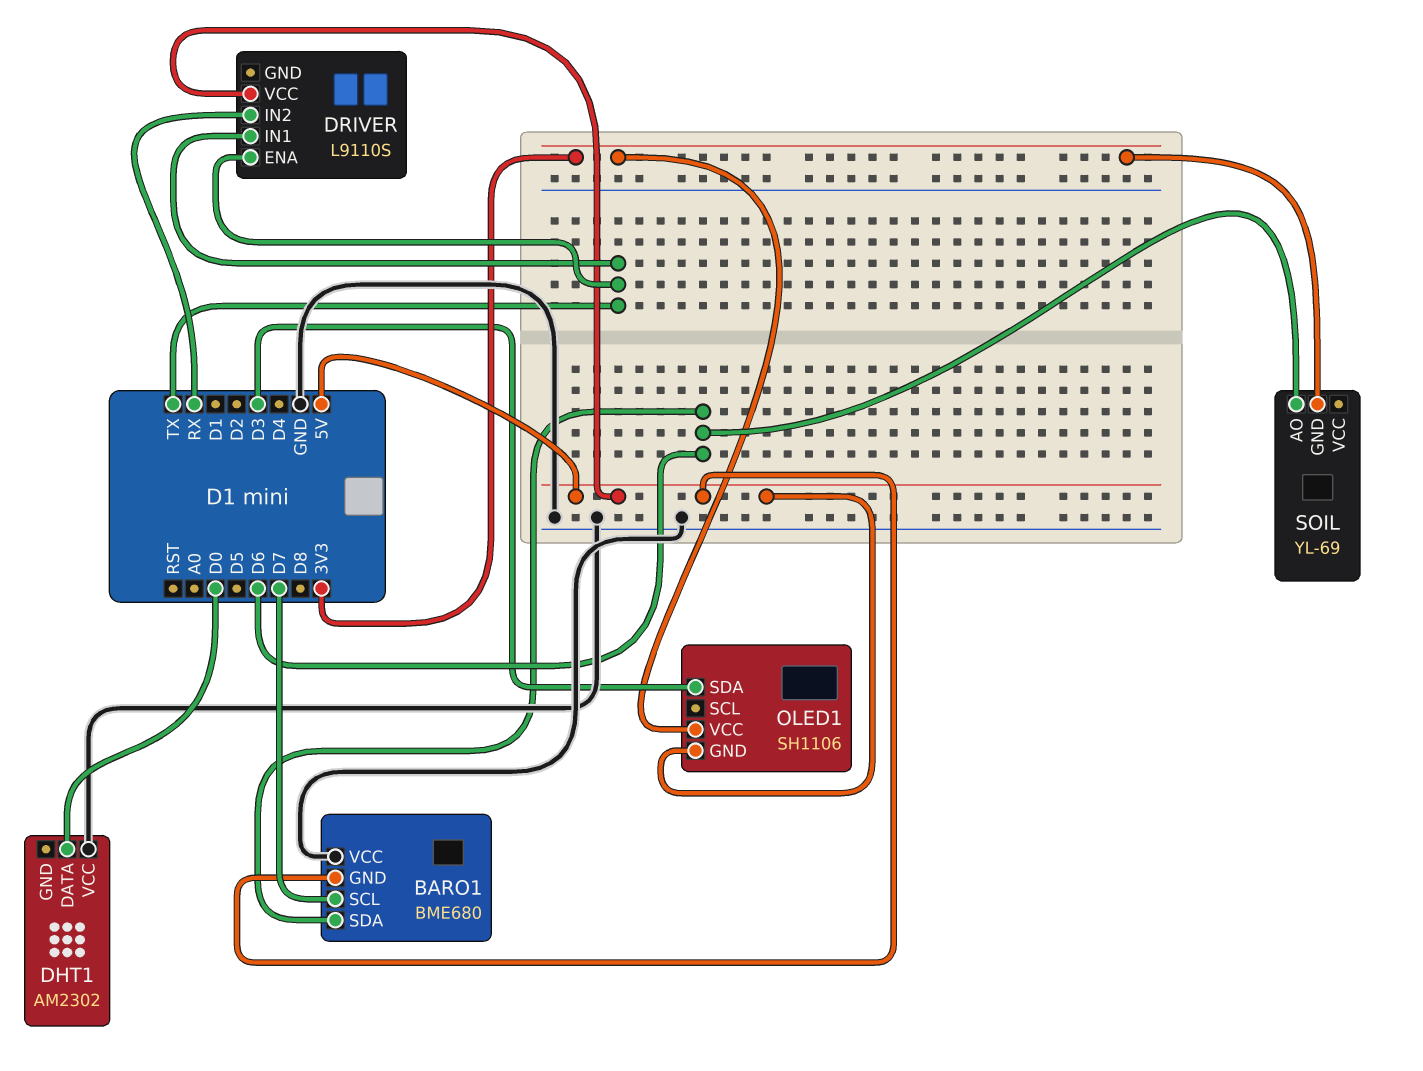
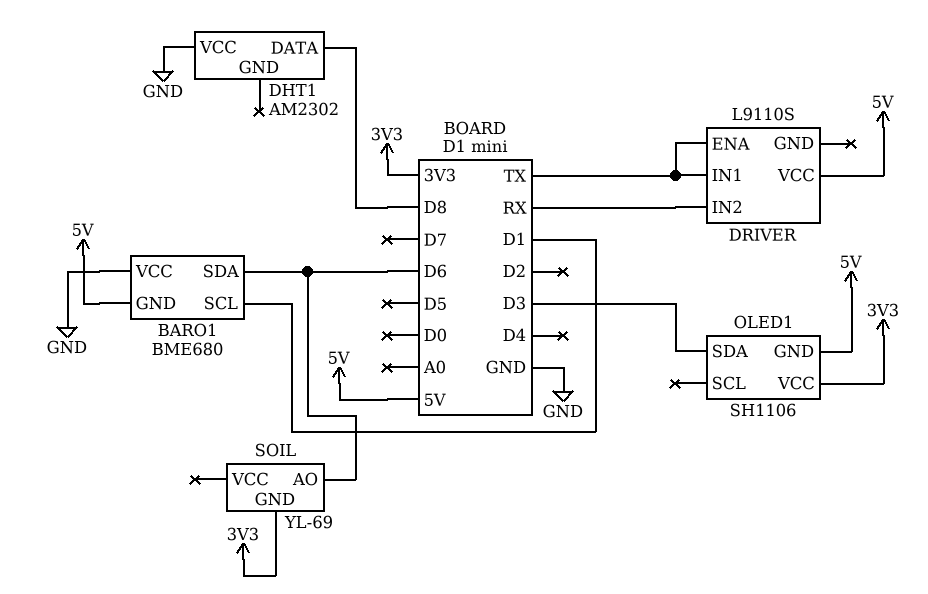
BARO1 pin SCL: D7 -> D1
DHT1 pin DATA: D0 -> D8

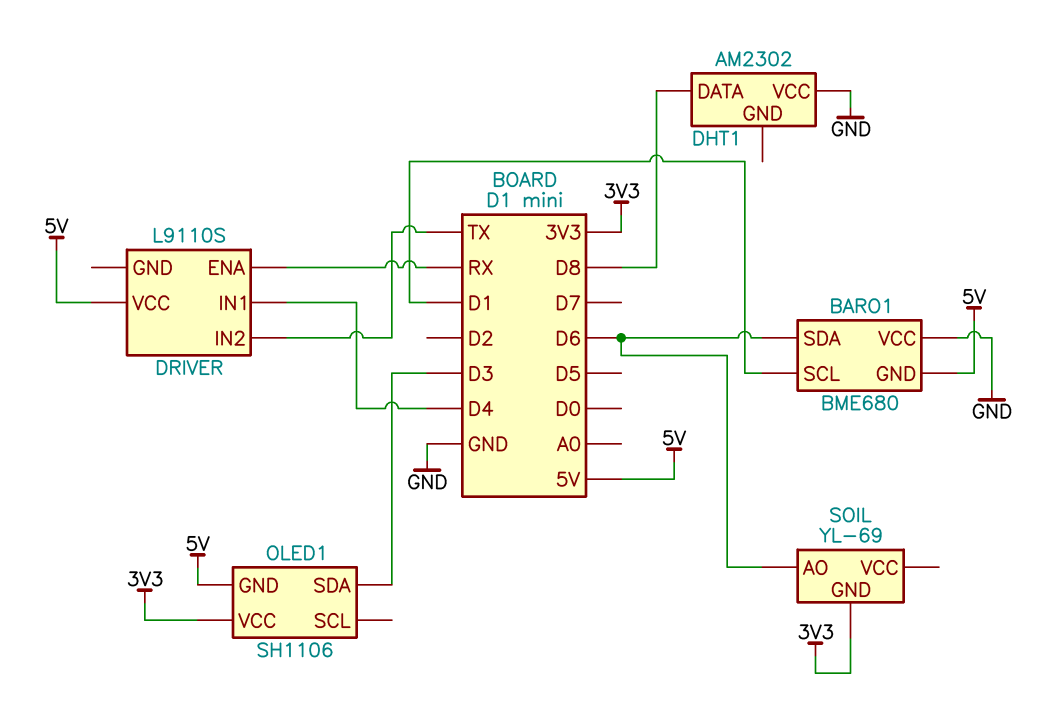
DRIVER pin ENA: TX -> RX
DRIVER pin IN1: TX -> D4
DRIVER pin IN2: RX -> TX

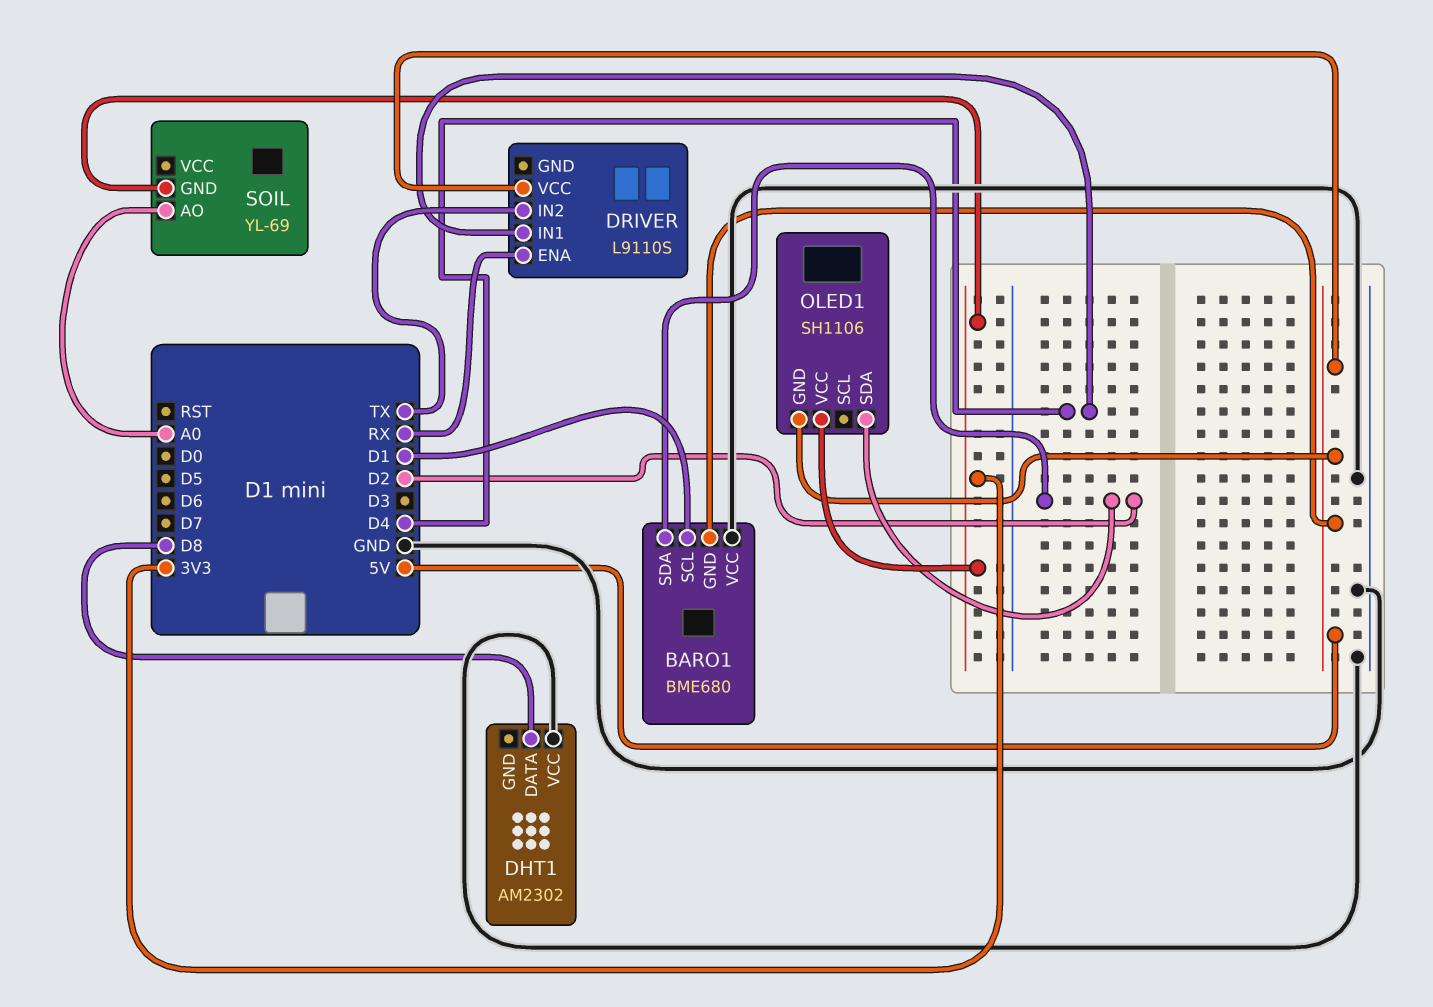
BARO1 pin SDA: D6 -> D2
OLED1 pin SDA: D3 -> D2
SOIL pin AO: D6 -> A0

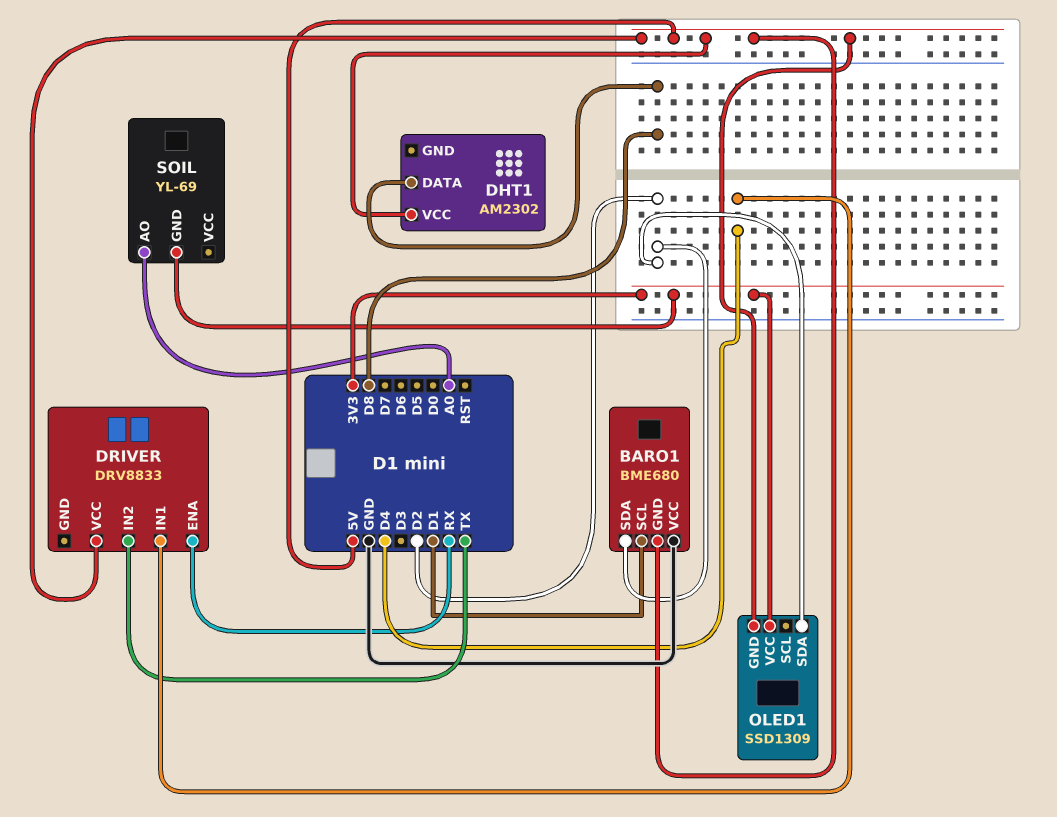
DHT1 pin VCC: GND -> 5V
DRIVER: L9110S -> DRV8833
OLED1: SH1106 -> SSD1309

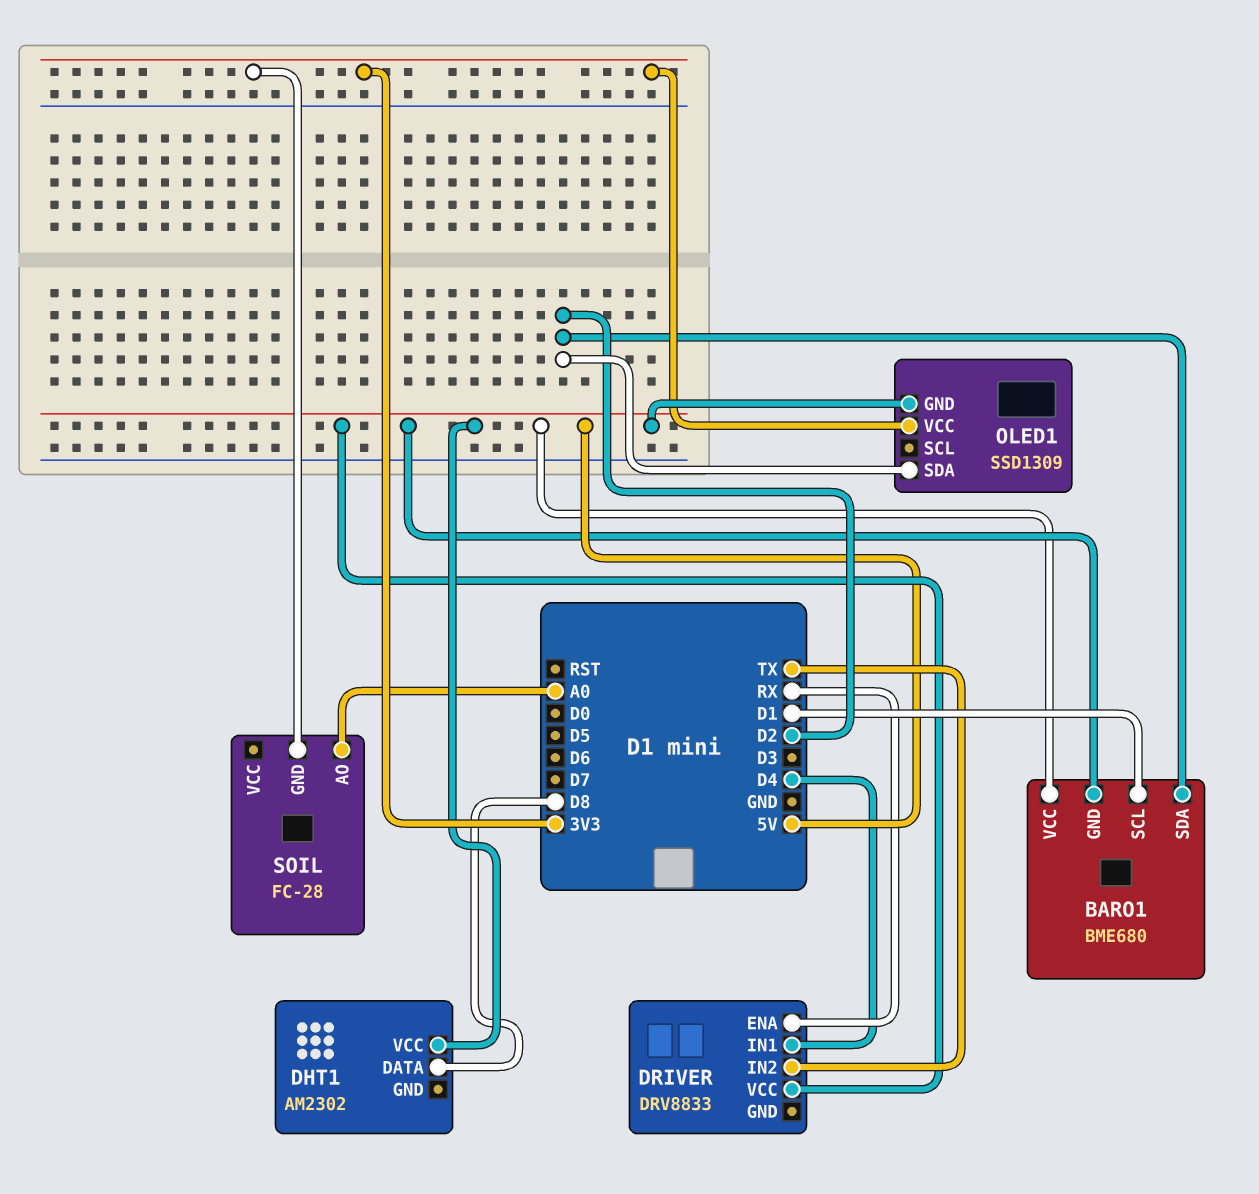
BARO1 pin VCC: GND -> 5V
SOIL: YL-69 -> FC-28

